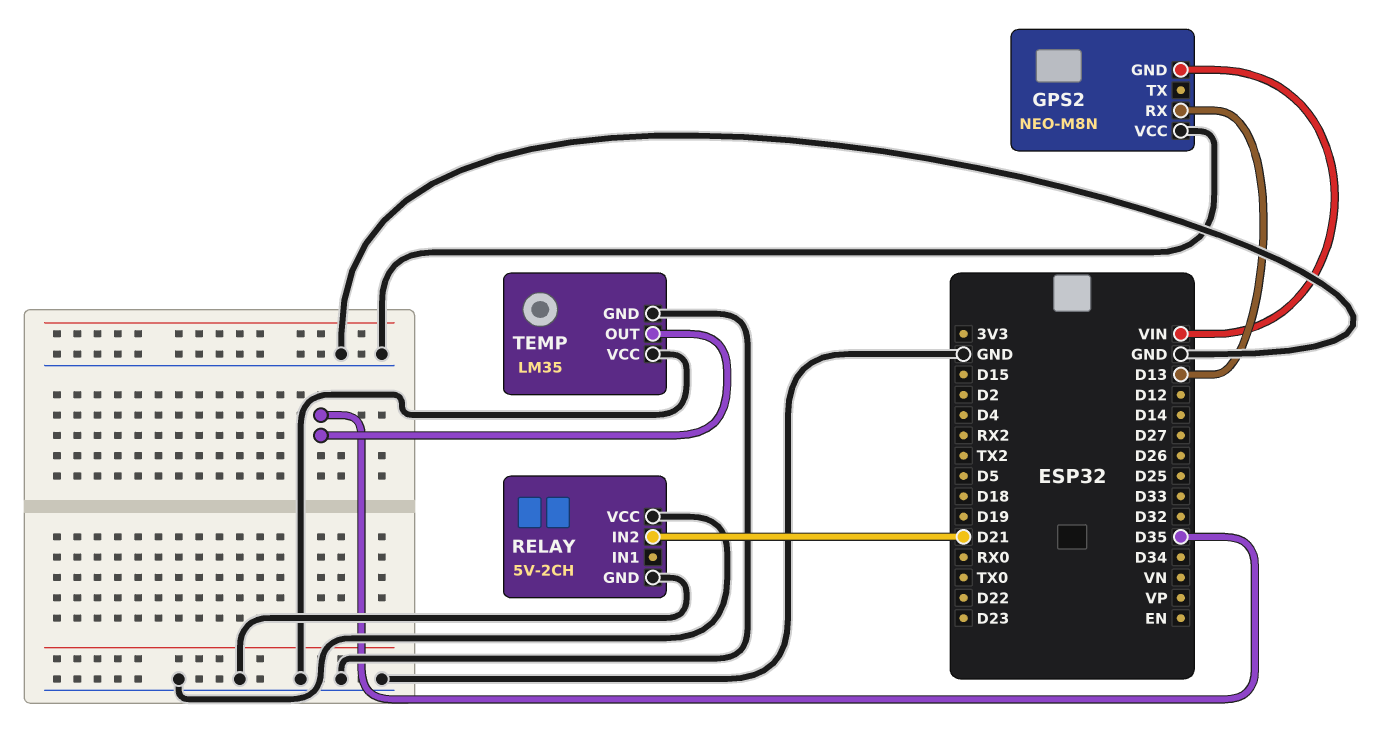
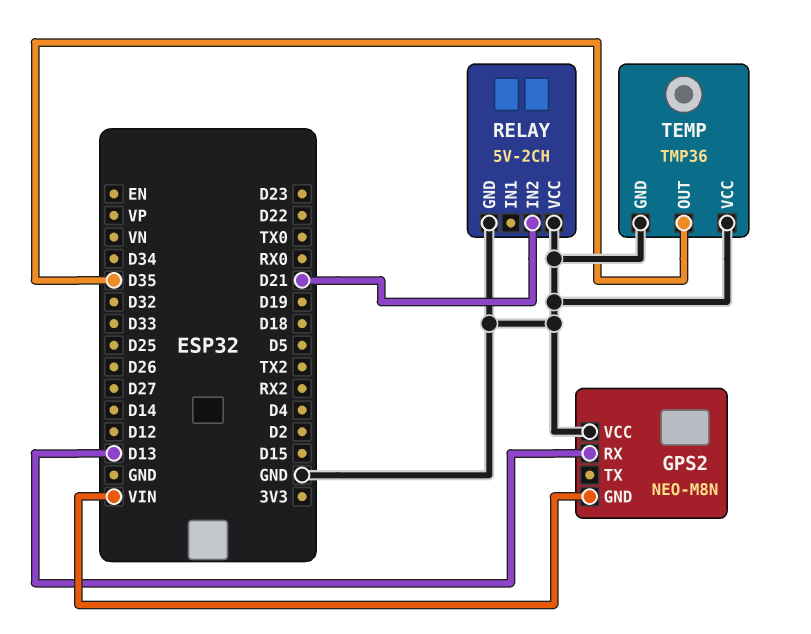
TEMP: LM35 -> TMP36

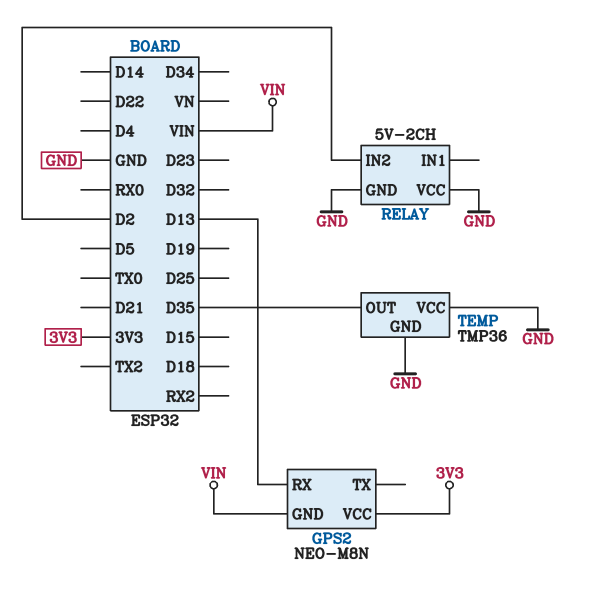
GPS2 pin VCC: GND -> 3V3
RELAY pin IN2: D21 -> D2

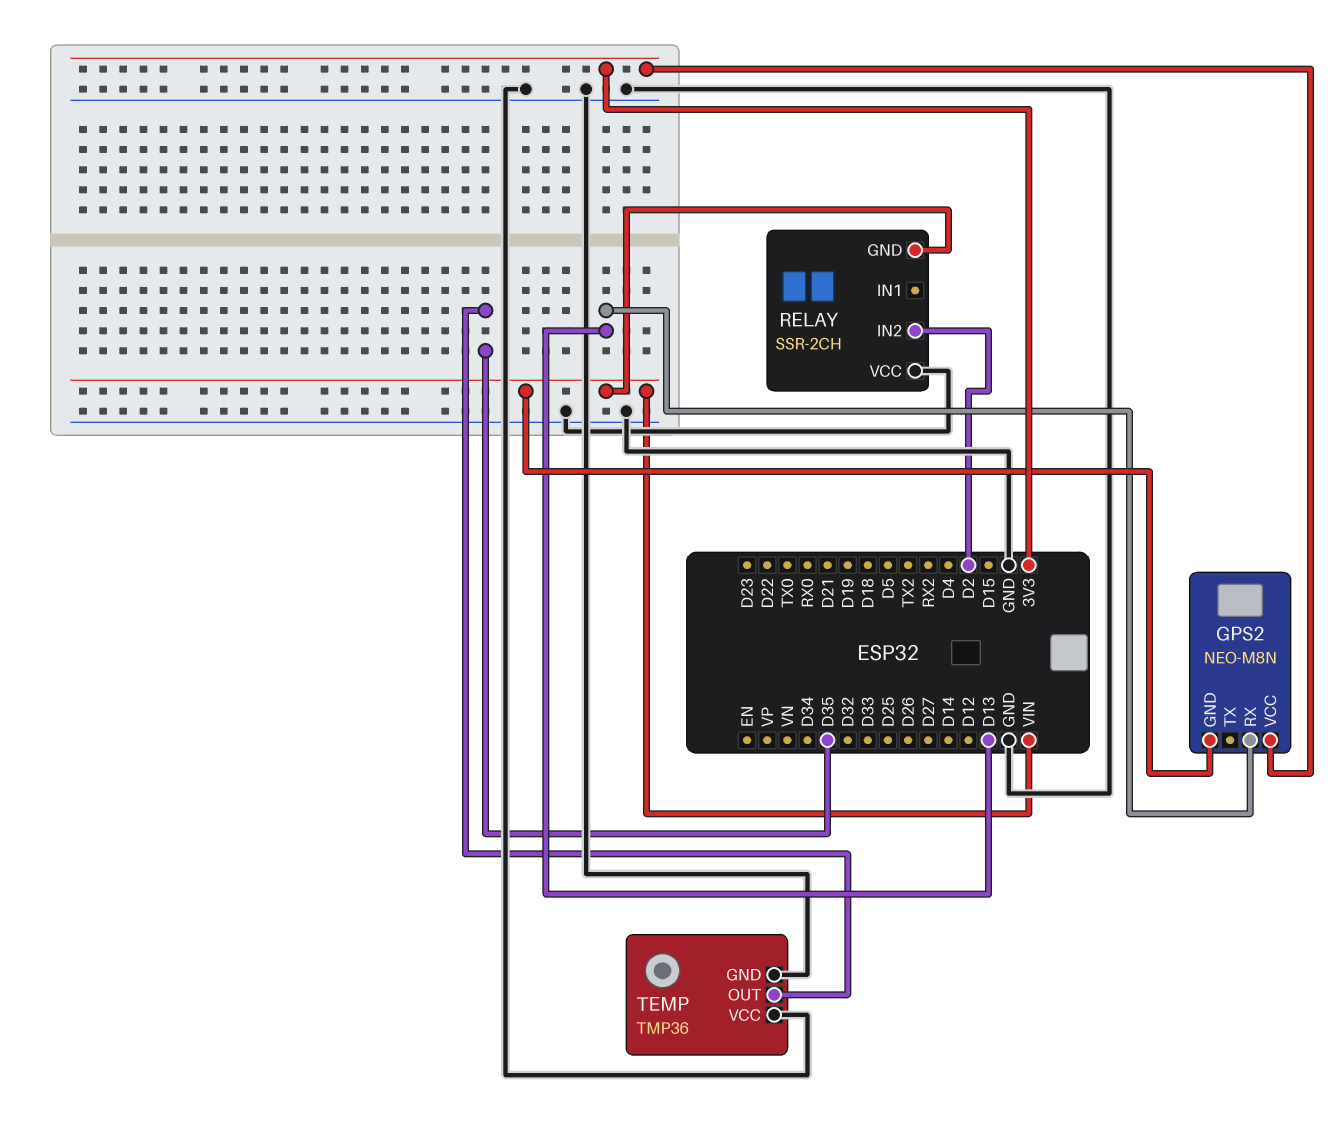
RELAY: 5V-2CH -> SSR-2CH
RELAY pin GND: GND -> VIN

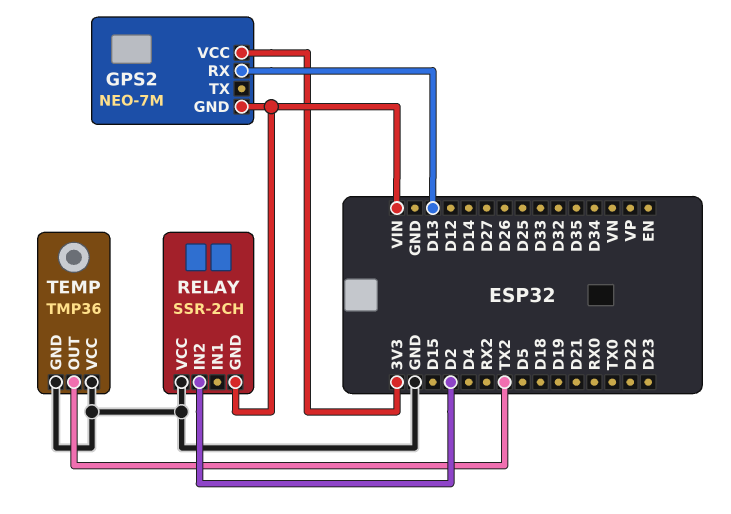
GPS2: NEO-M8N -> NEO-7M
TEMP pin OUT: D35 -> TX2

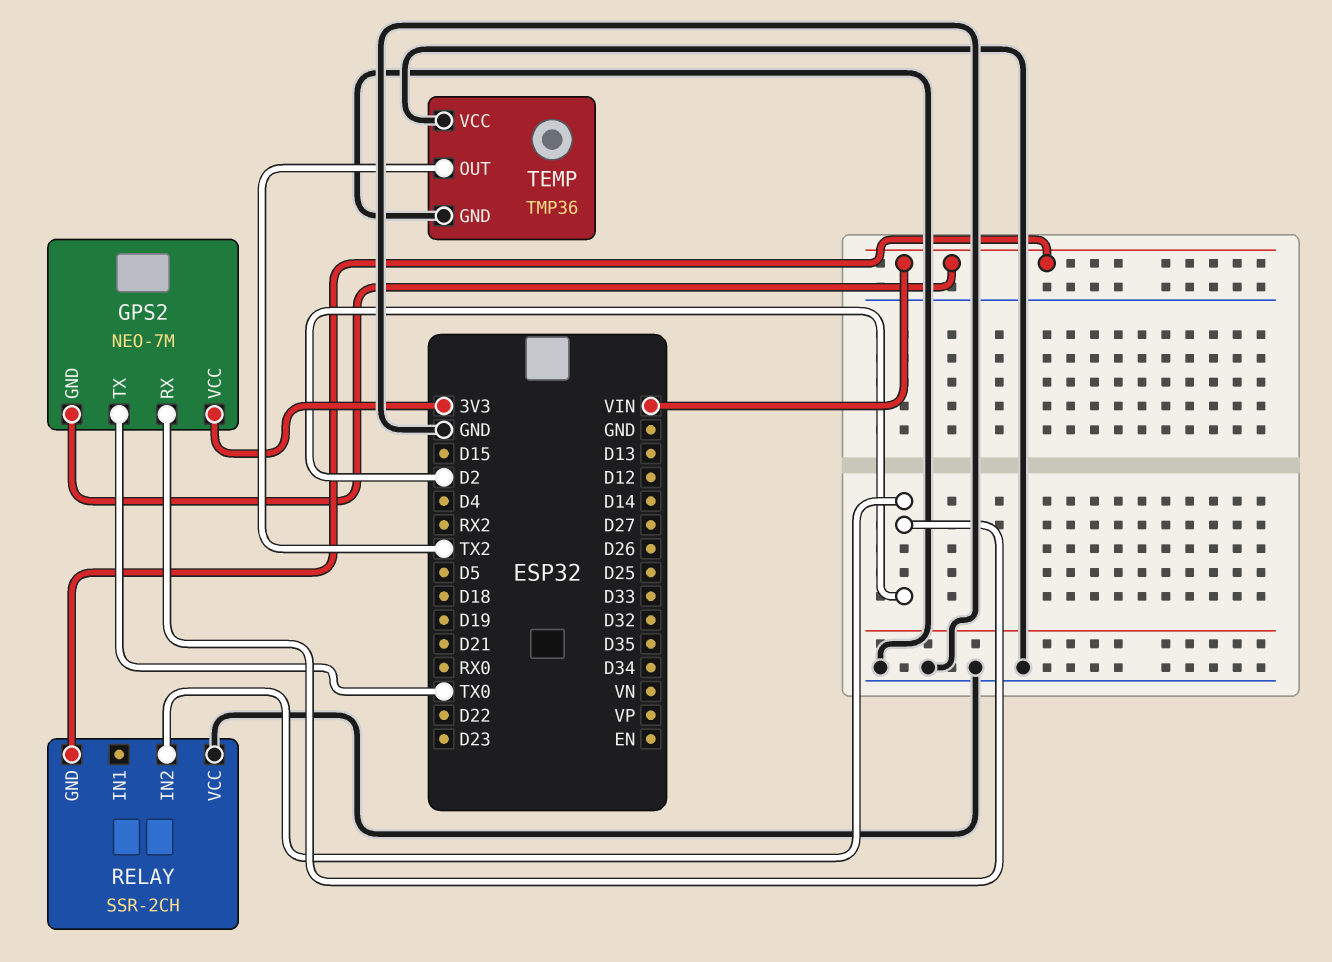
GPS2 pin RX: D13 -> D2
GPS2 pin TX: none -> TX0

